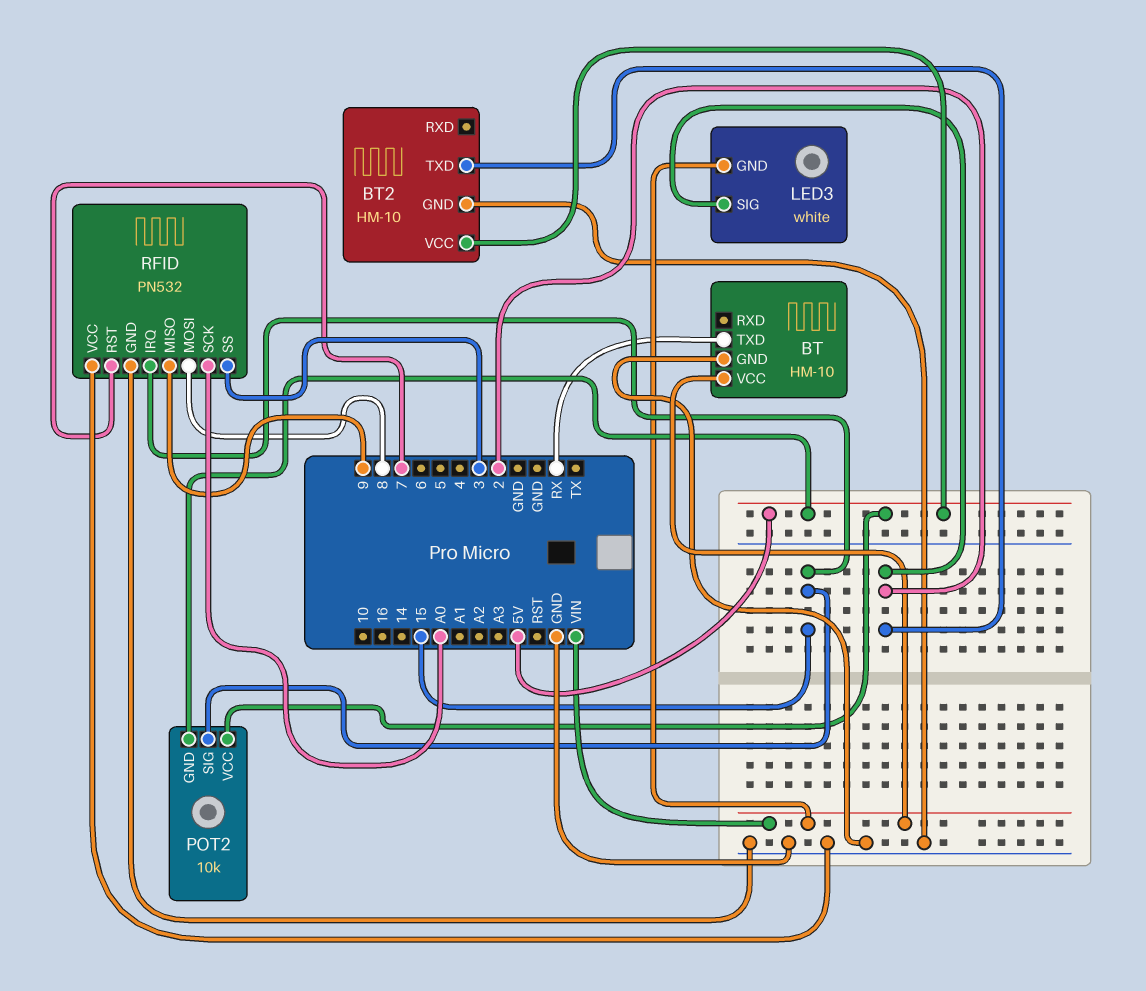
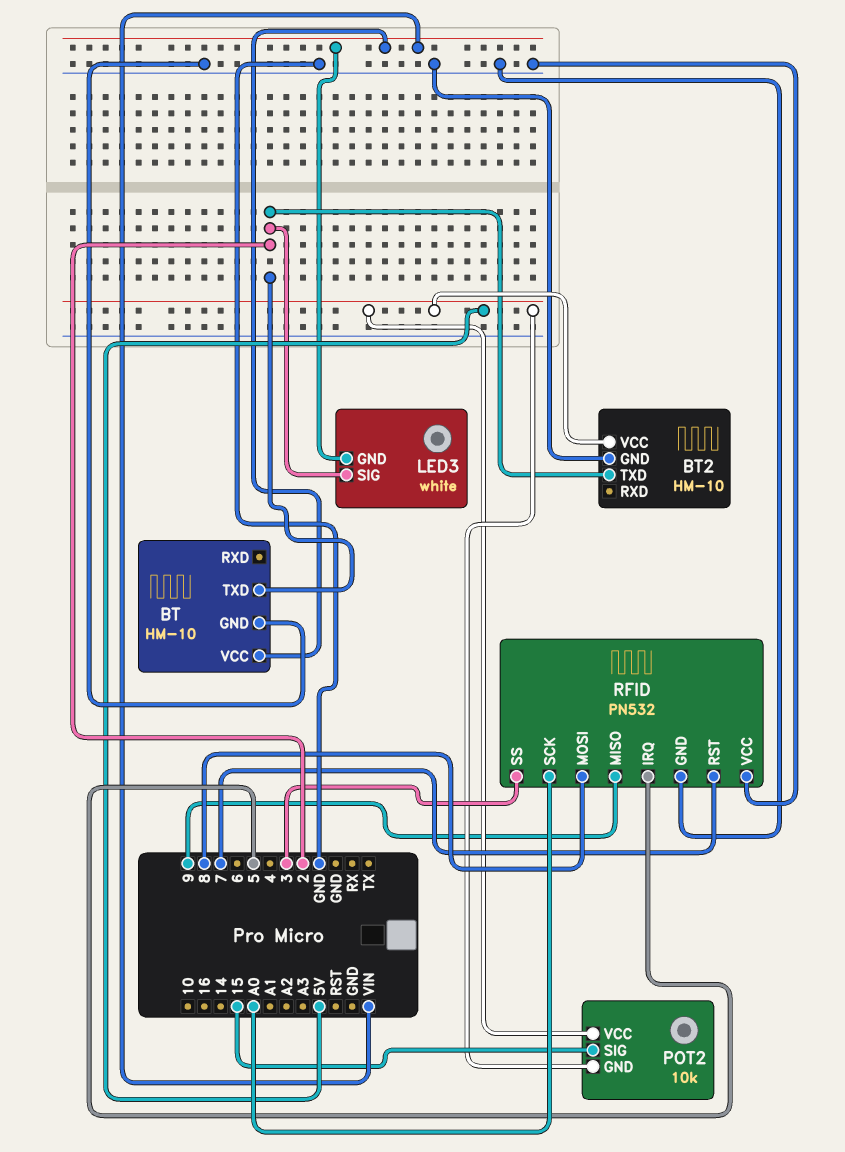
BT pin TXD: RX -> 2
RFID pin IRQ: 15 -> 5

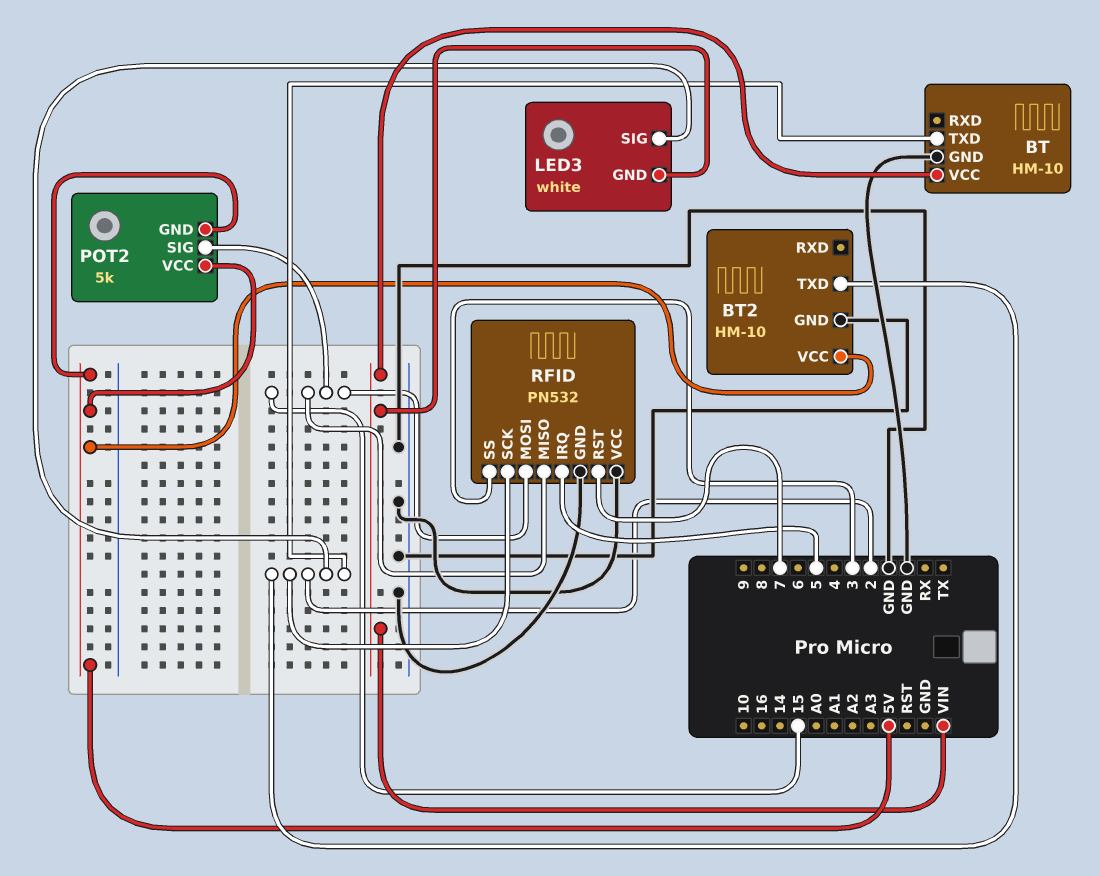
POT2: 10k -> 5k
RFID pin MISO: 9 -> 15
RFID pin MOSI: 8 -> 15
RFID pin SCK: A0 -> 2

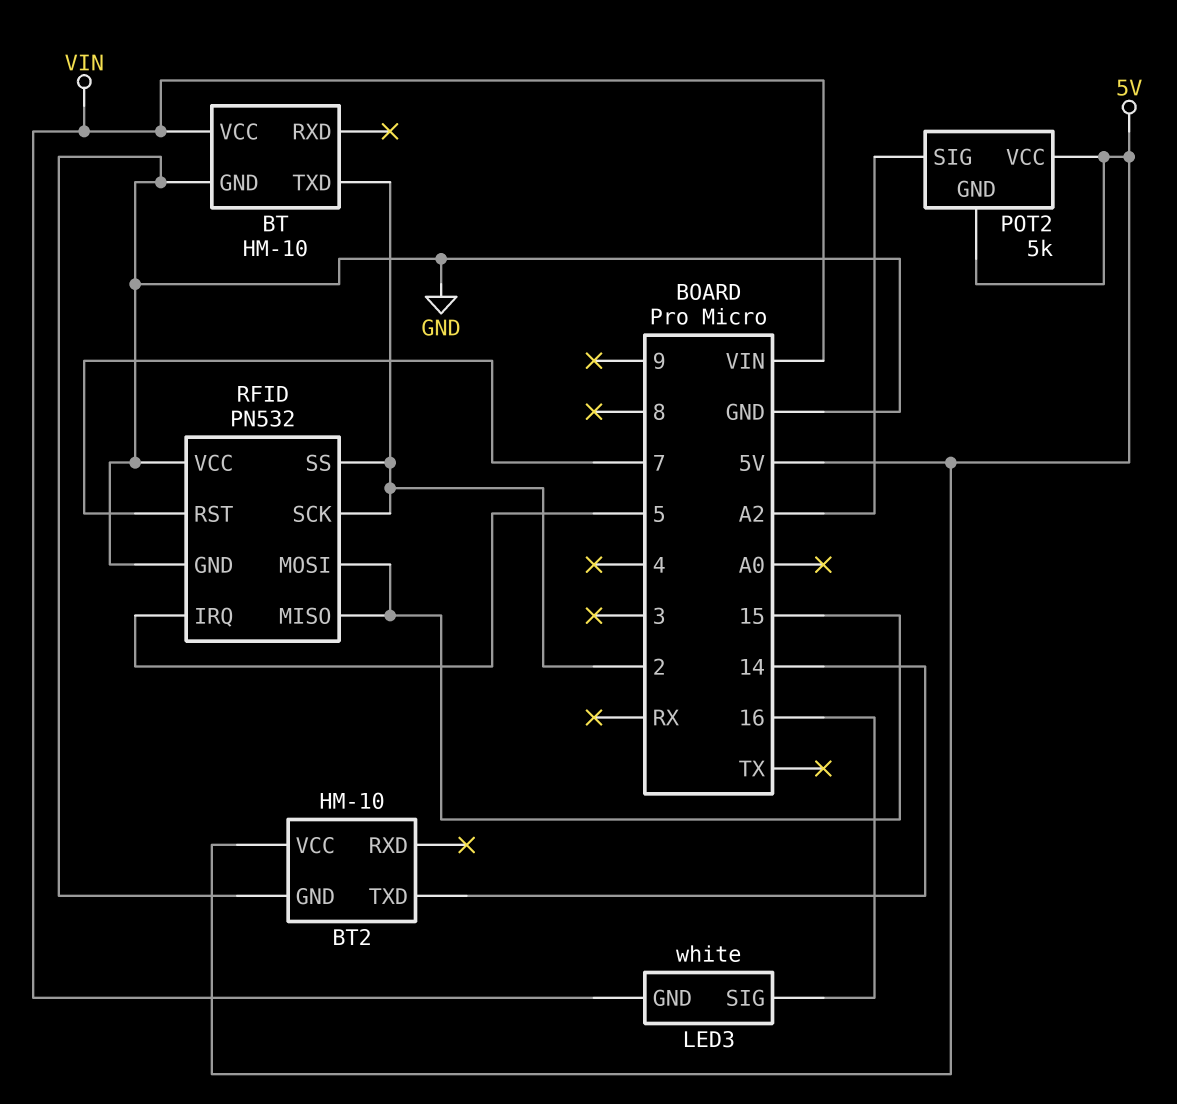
BT2 pin TXD: 2 -> 14
LED3 pin SIG: 2 -> 16
POT2 pin SIG: 15 -> A2
RFID pin SS: 3 -> 2

